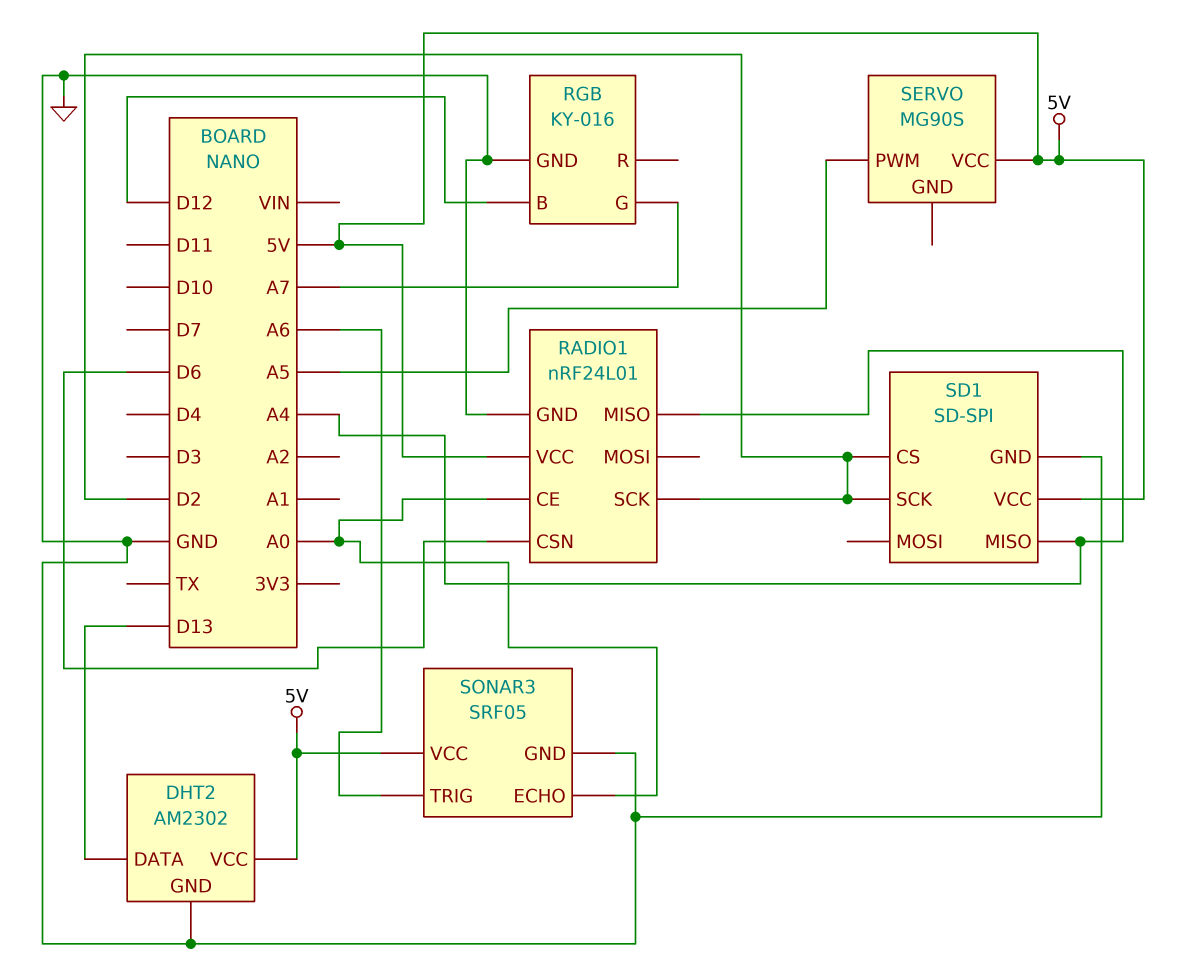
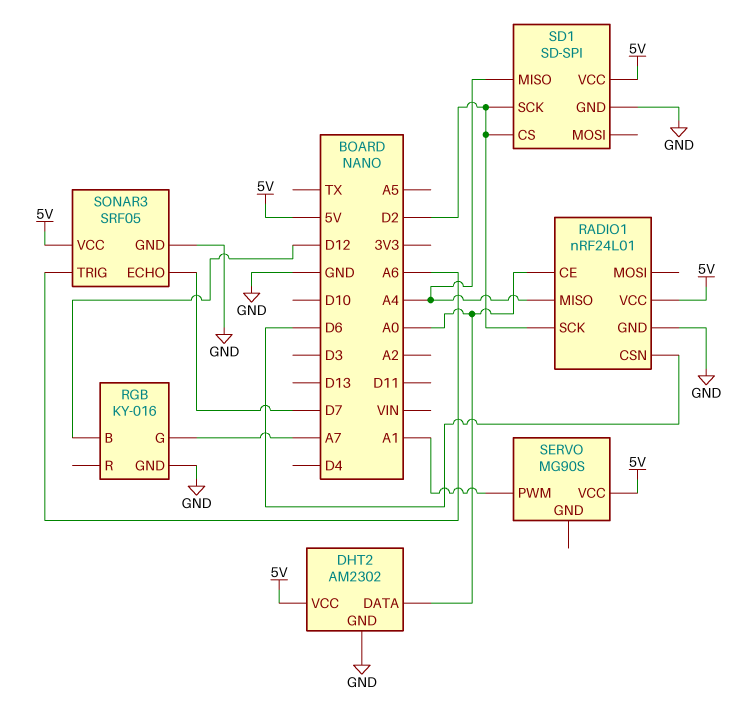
DHT2 pin DATA: D13 -> A0
SERVO pin PWM: A5 -> A1
SONAR3 pin ECHO: A0 -> D7

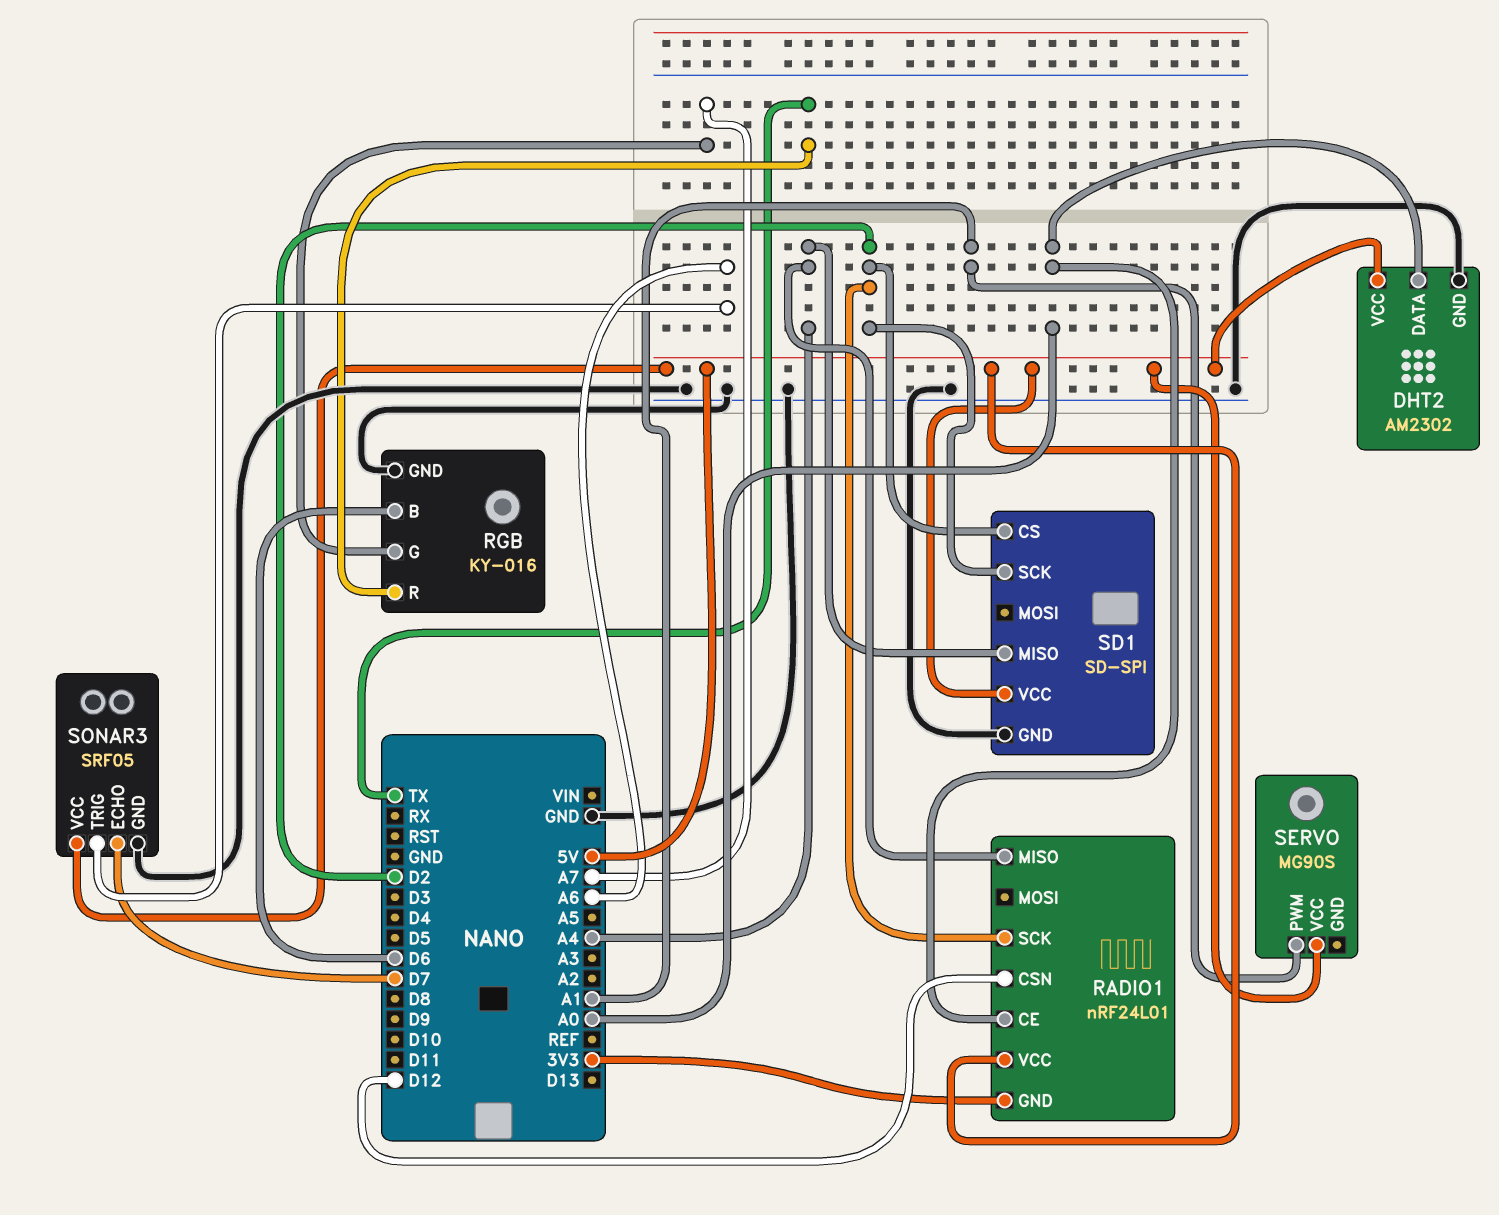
RADIO1 pin CSN: D6 -> D12
RADIO1 pin GND: GND -> 3V3
RGB pin B: D12 -> D6
RGB pin R: none -> TX

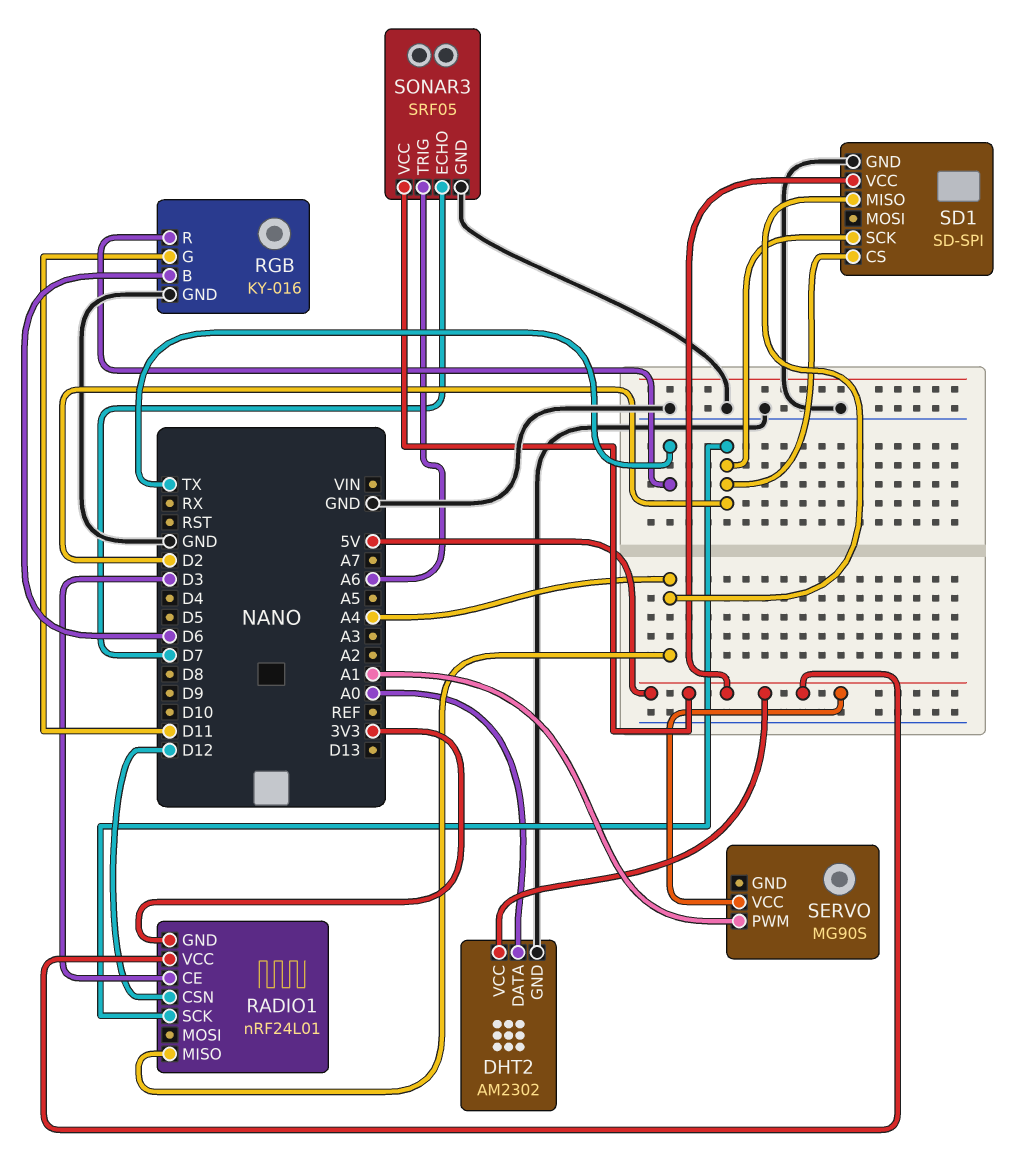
RADIO1 pin CE: A0 -> D3
RGB pin G: A7 -> D11

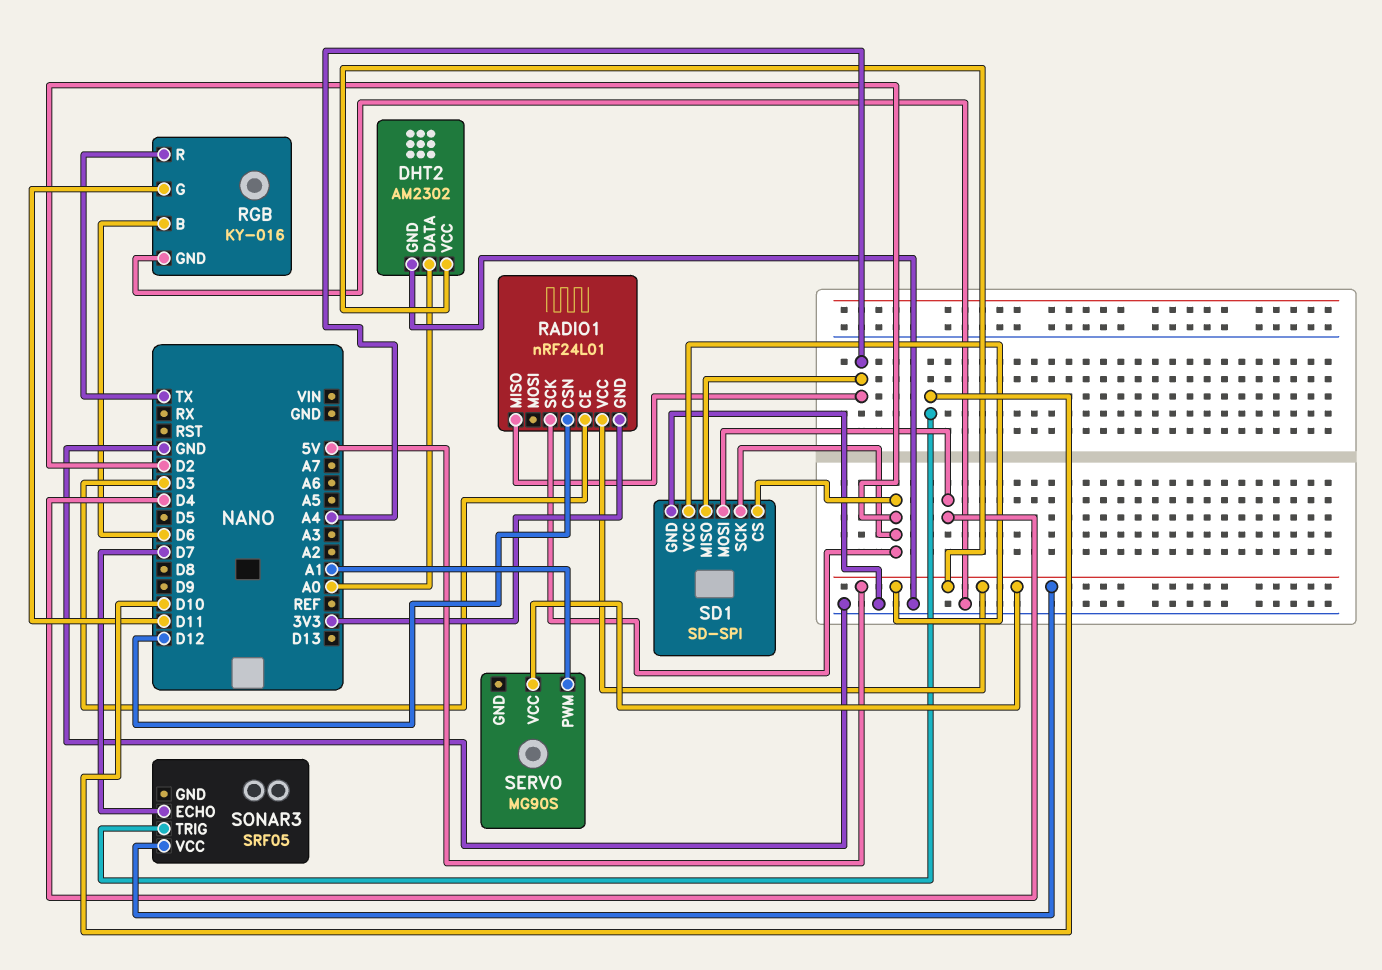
SD1 pin MOSI: none -> D4
SONAR3 pin GND: GND -> none
SONAR3 pin TRIG: A6 -> D10

